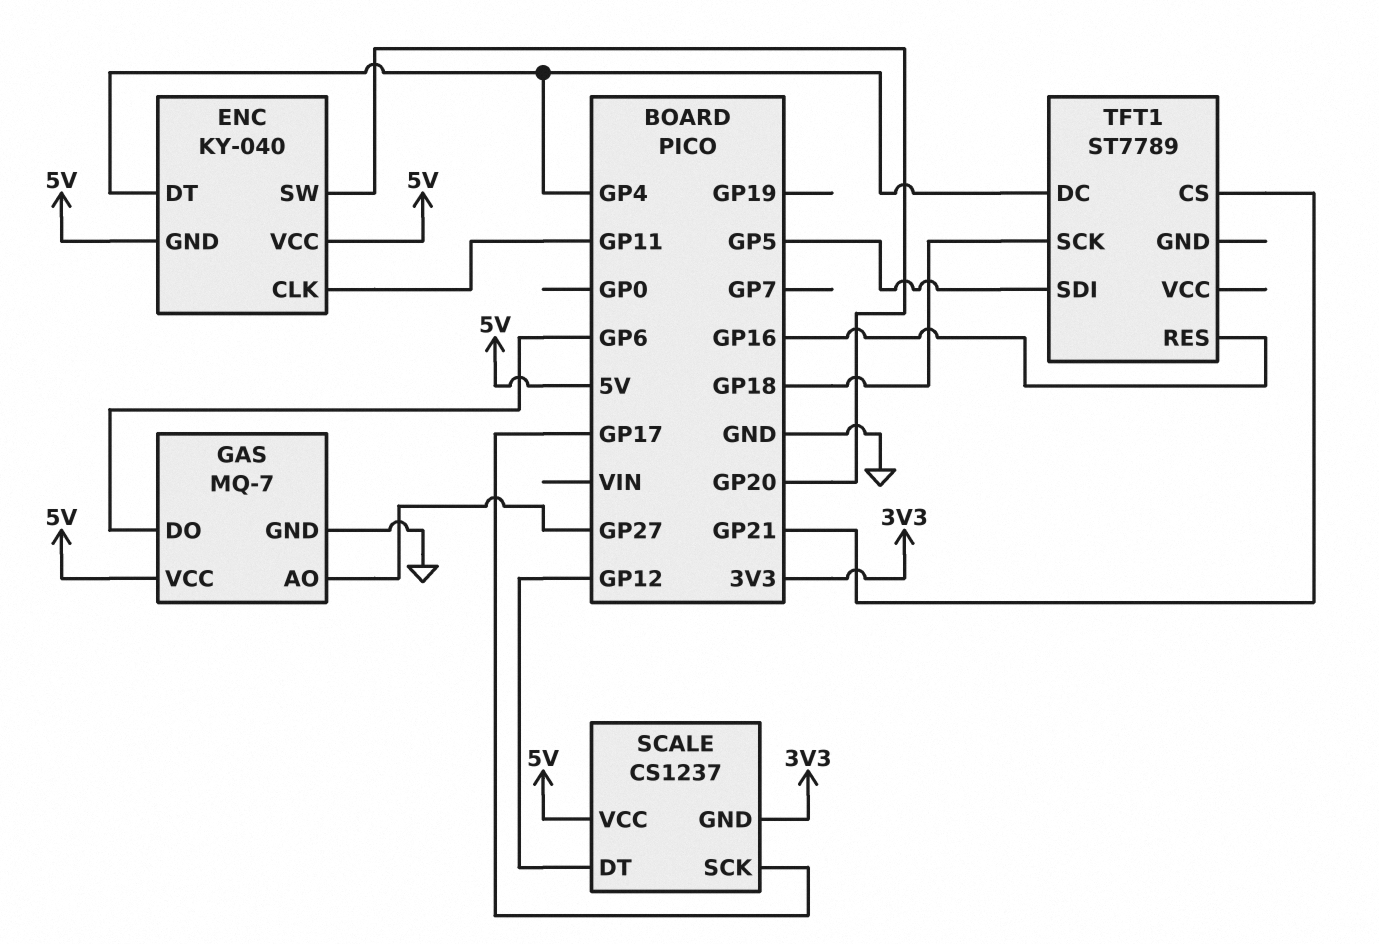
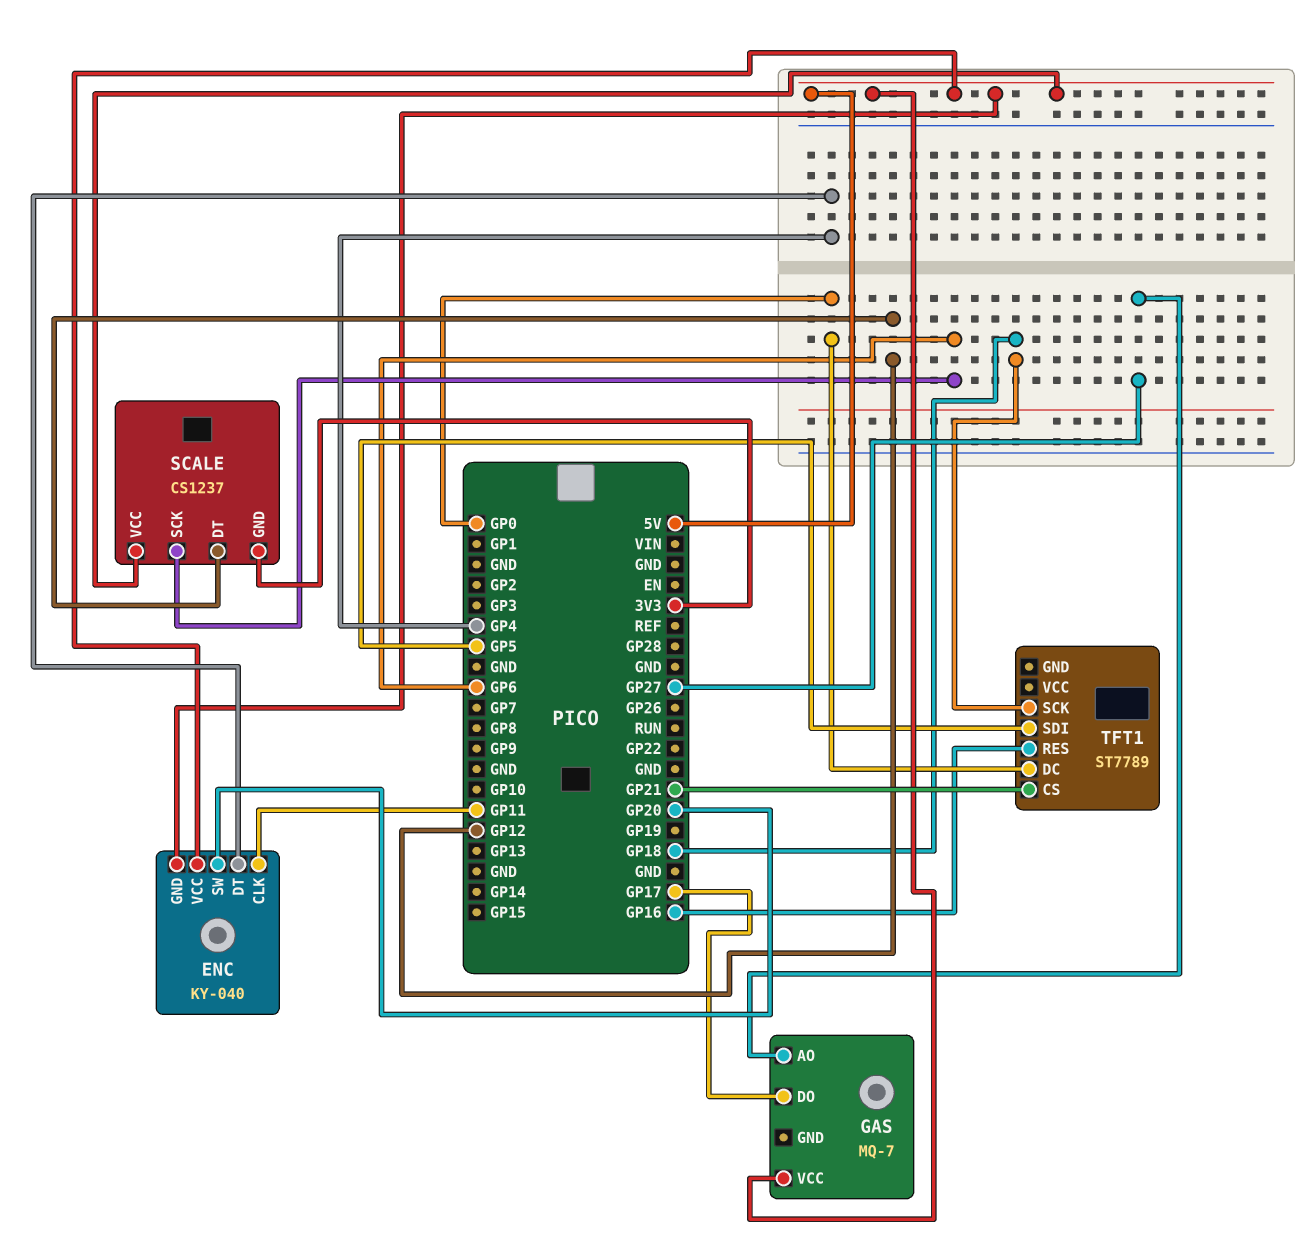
GAS pin DO: GP6 -> GP17
GAS pin GND: GND -> none
SCALE pin SCK: GP17 -> GP6
TFT1 pin DC: GP4 -> GP0

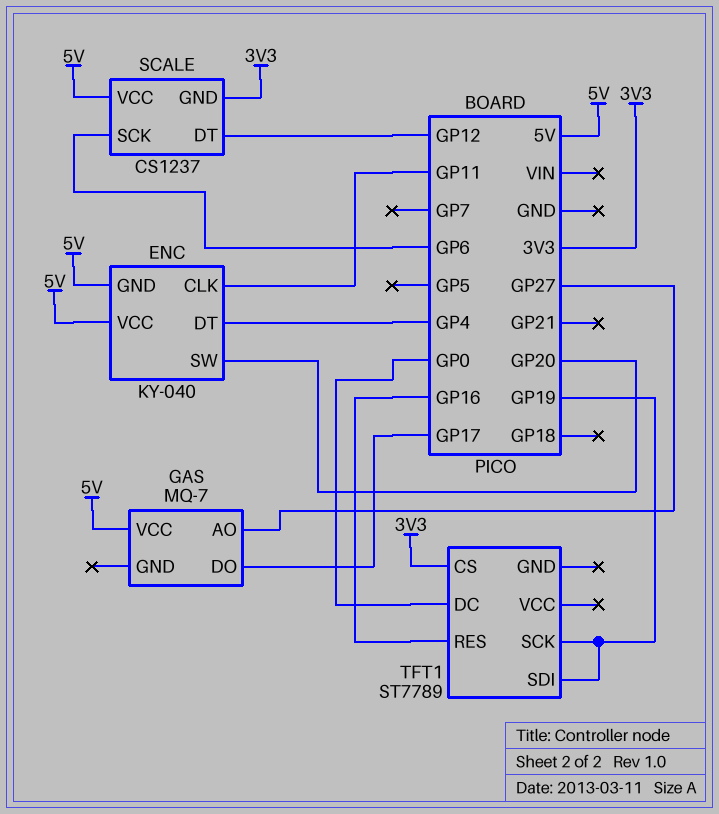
TFT1 pin CS: GP21 -> 3V3
TFT1 pin SCK: GP18 -> GP19
TFT1 pin SDI: GP5 -> GP19

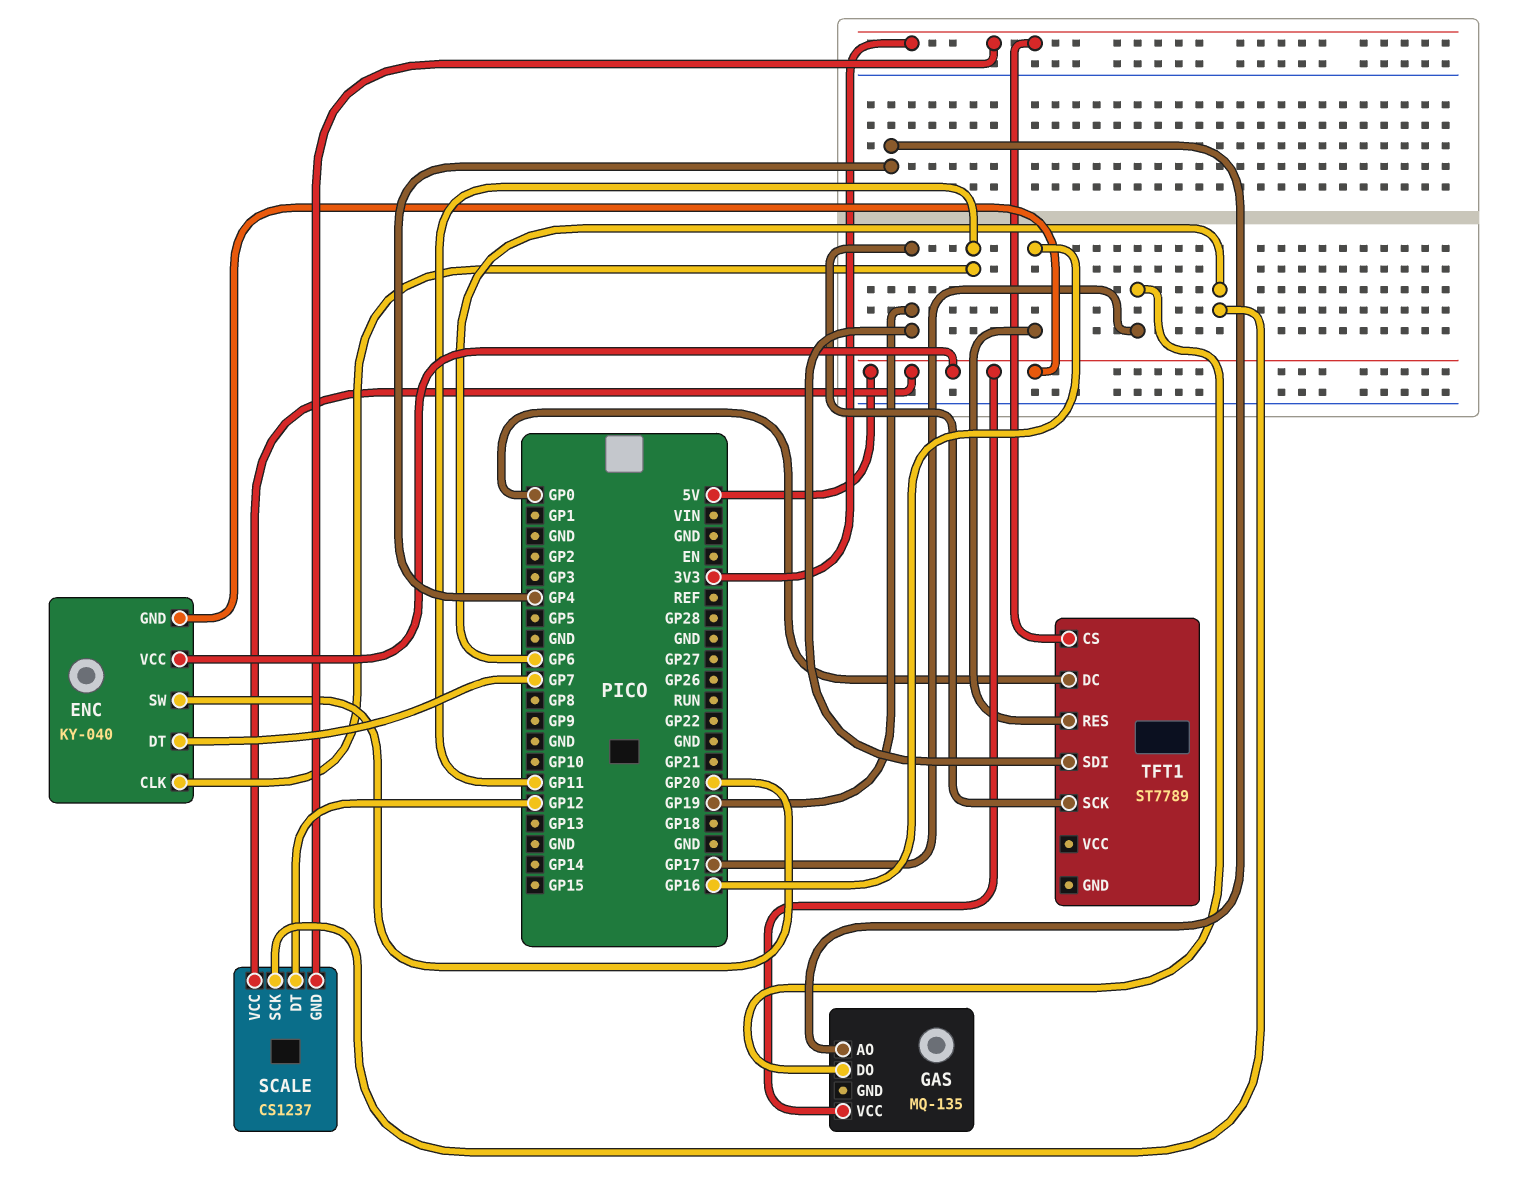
ENC pin DT: GP4 -> GP7
GAS: MQ-7 -> MQ-135
GAS pin AO: GP27 -> GP4

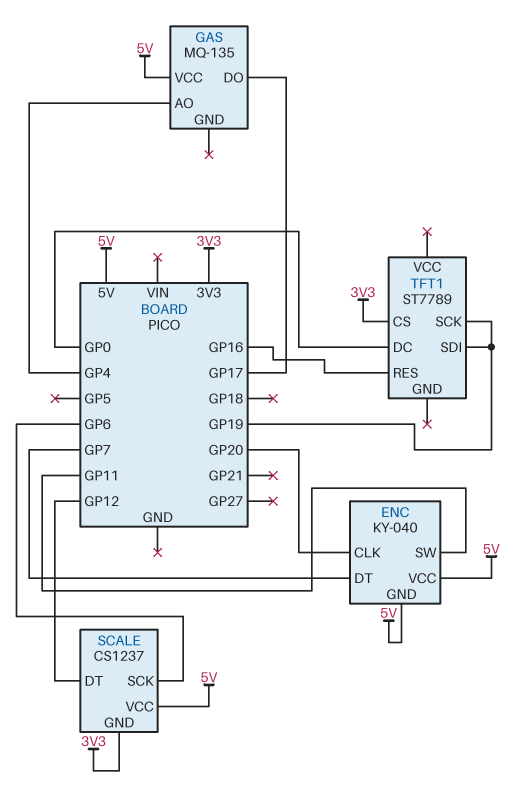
ENC pin CLK: GP11 -> GP20
ENC pin SW: GP20 -> GP11

